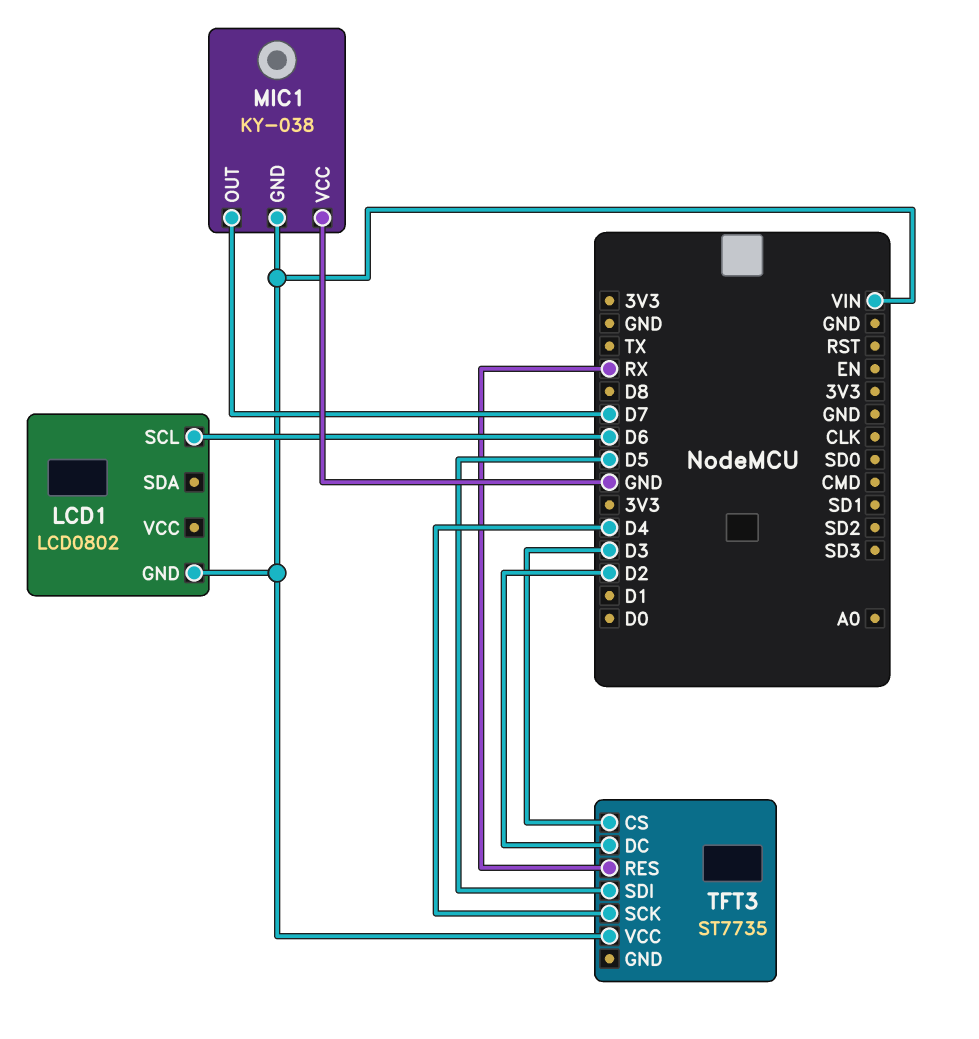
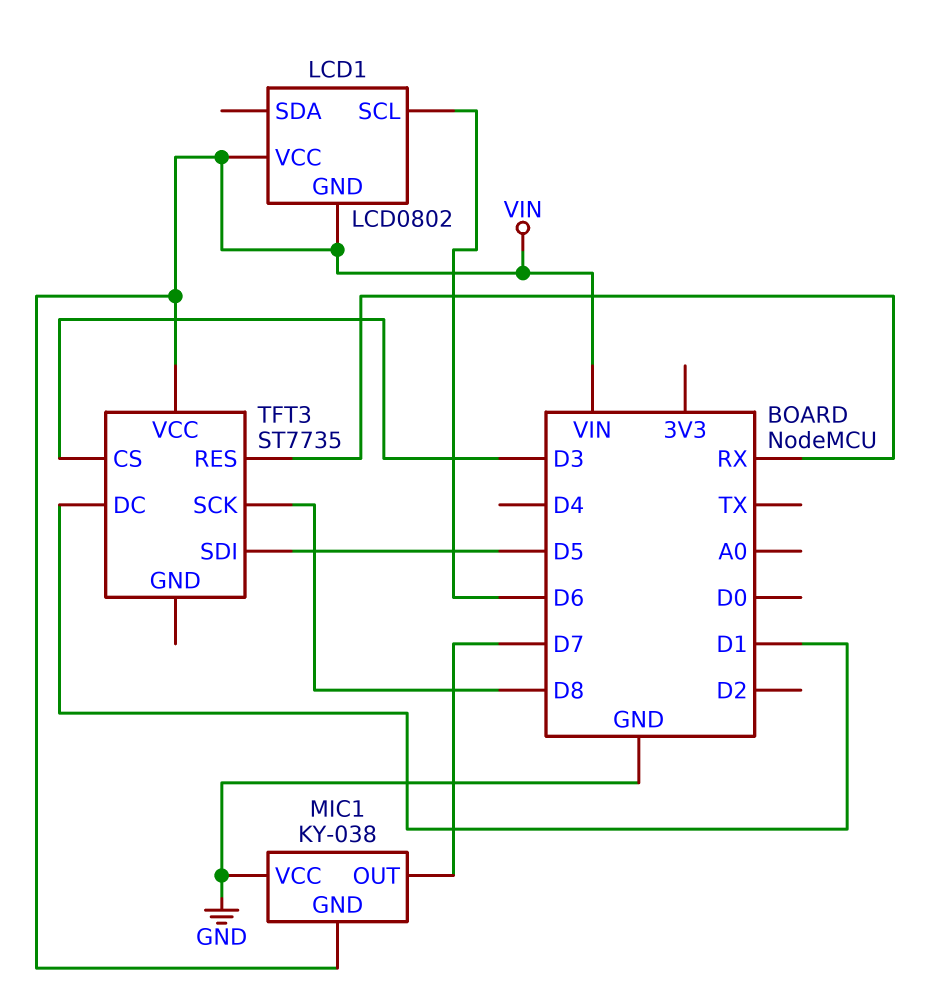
LCD1 pin VCC: none -> VIN
TFT3 pin DC: D2 -> D1
TFT3 pin SCK: D4 -> D8

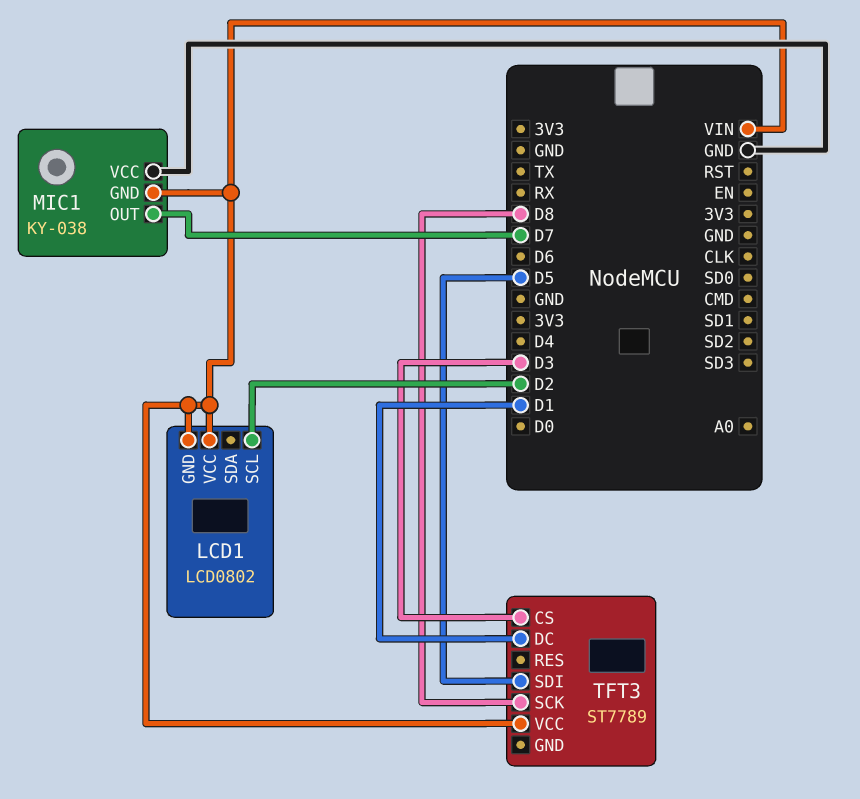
LCD1 pin SCL: D6 -> D2
TFT3: ST7735 -> ST7789
TFT3 pin RES: RX -> none

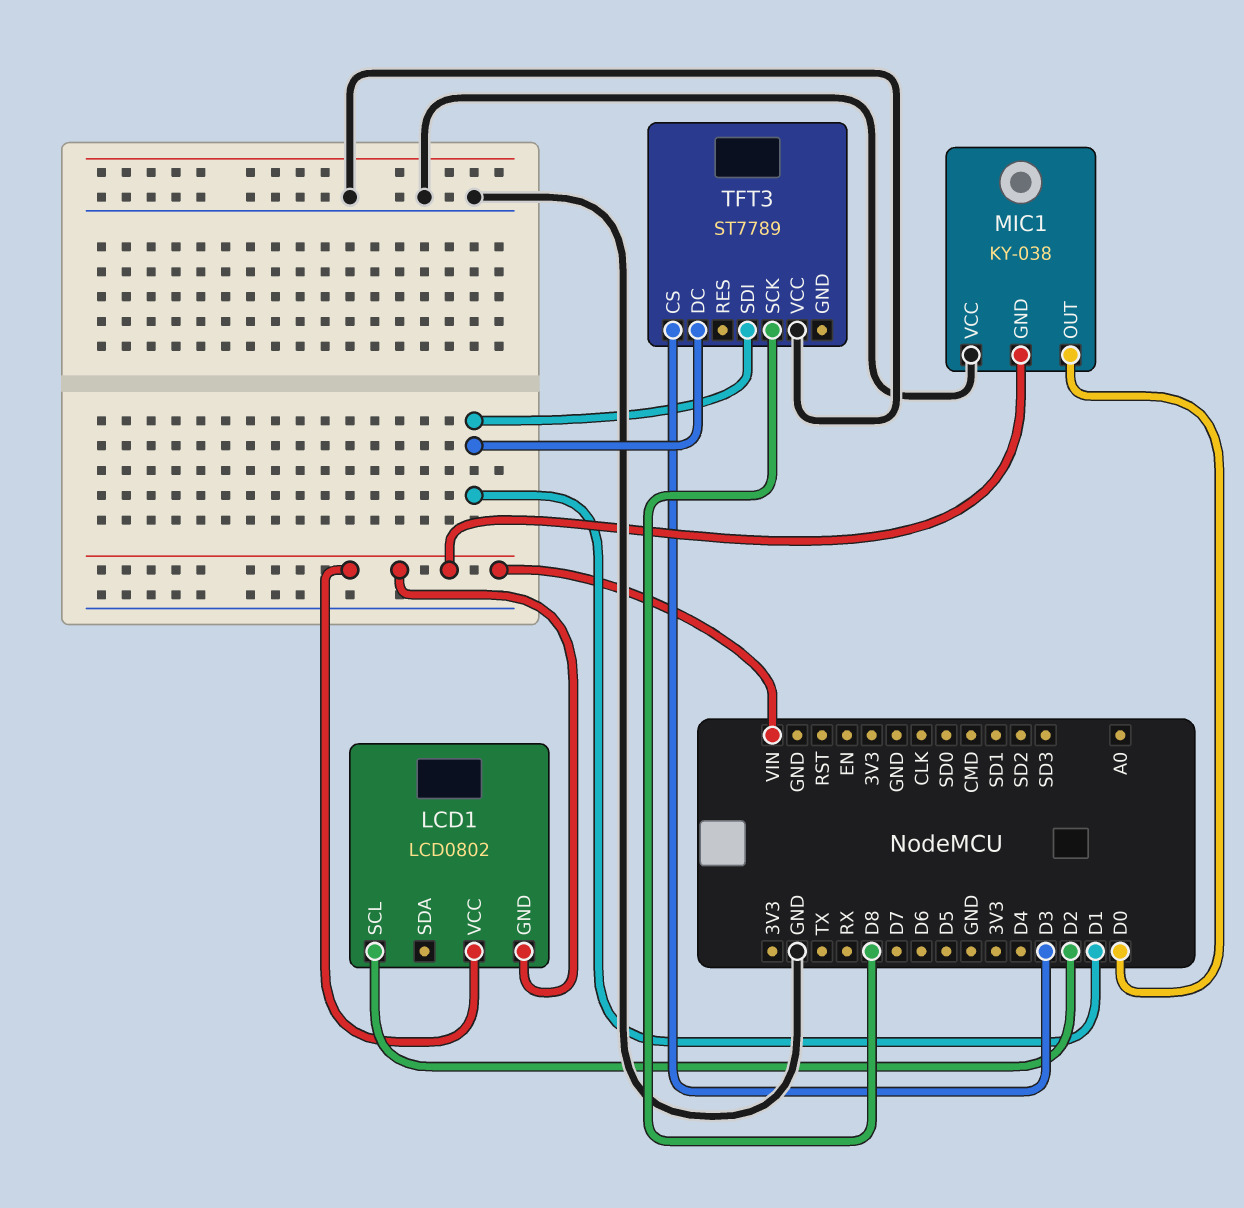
MIC1 pin OUT: D7 -> D0
TFT3 pin SDI: D5 -> D1
TFT3 pin VCC: VIN -> GND

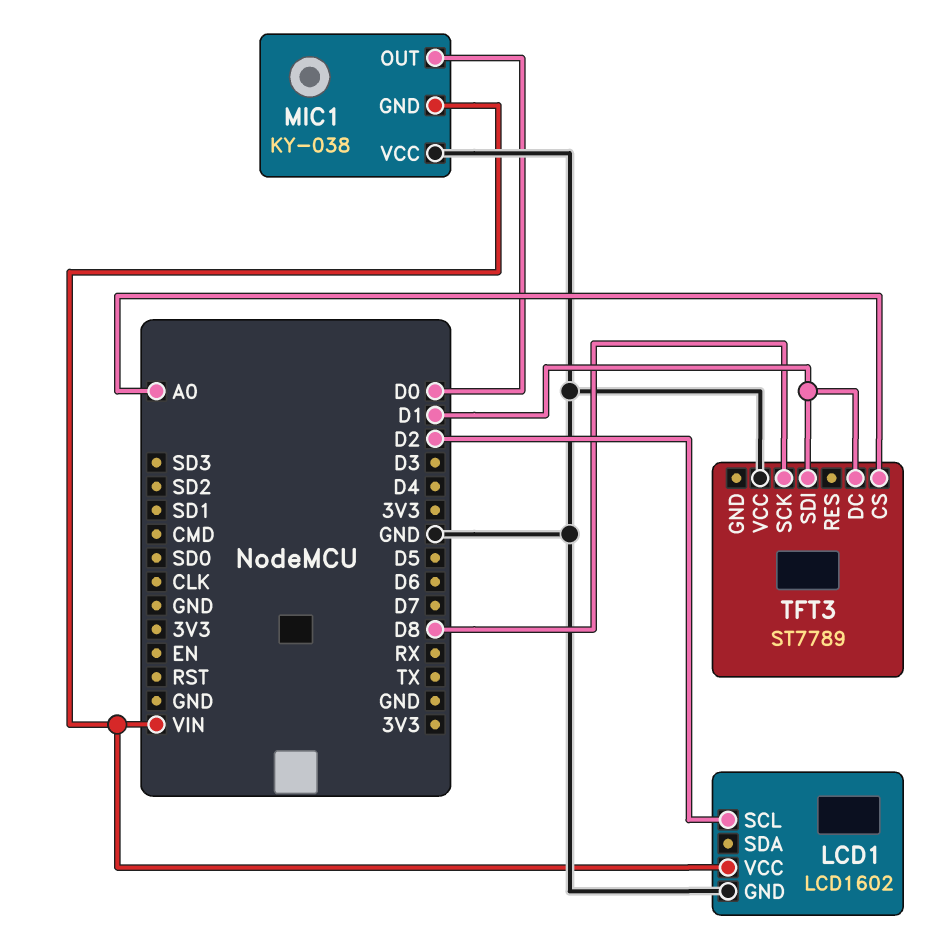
LCD1: LCD0802 -> LCD1602
LCD1 pin GND: VIN -> GND
TFT3 pin CS: D3 -> A0

